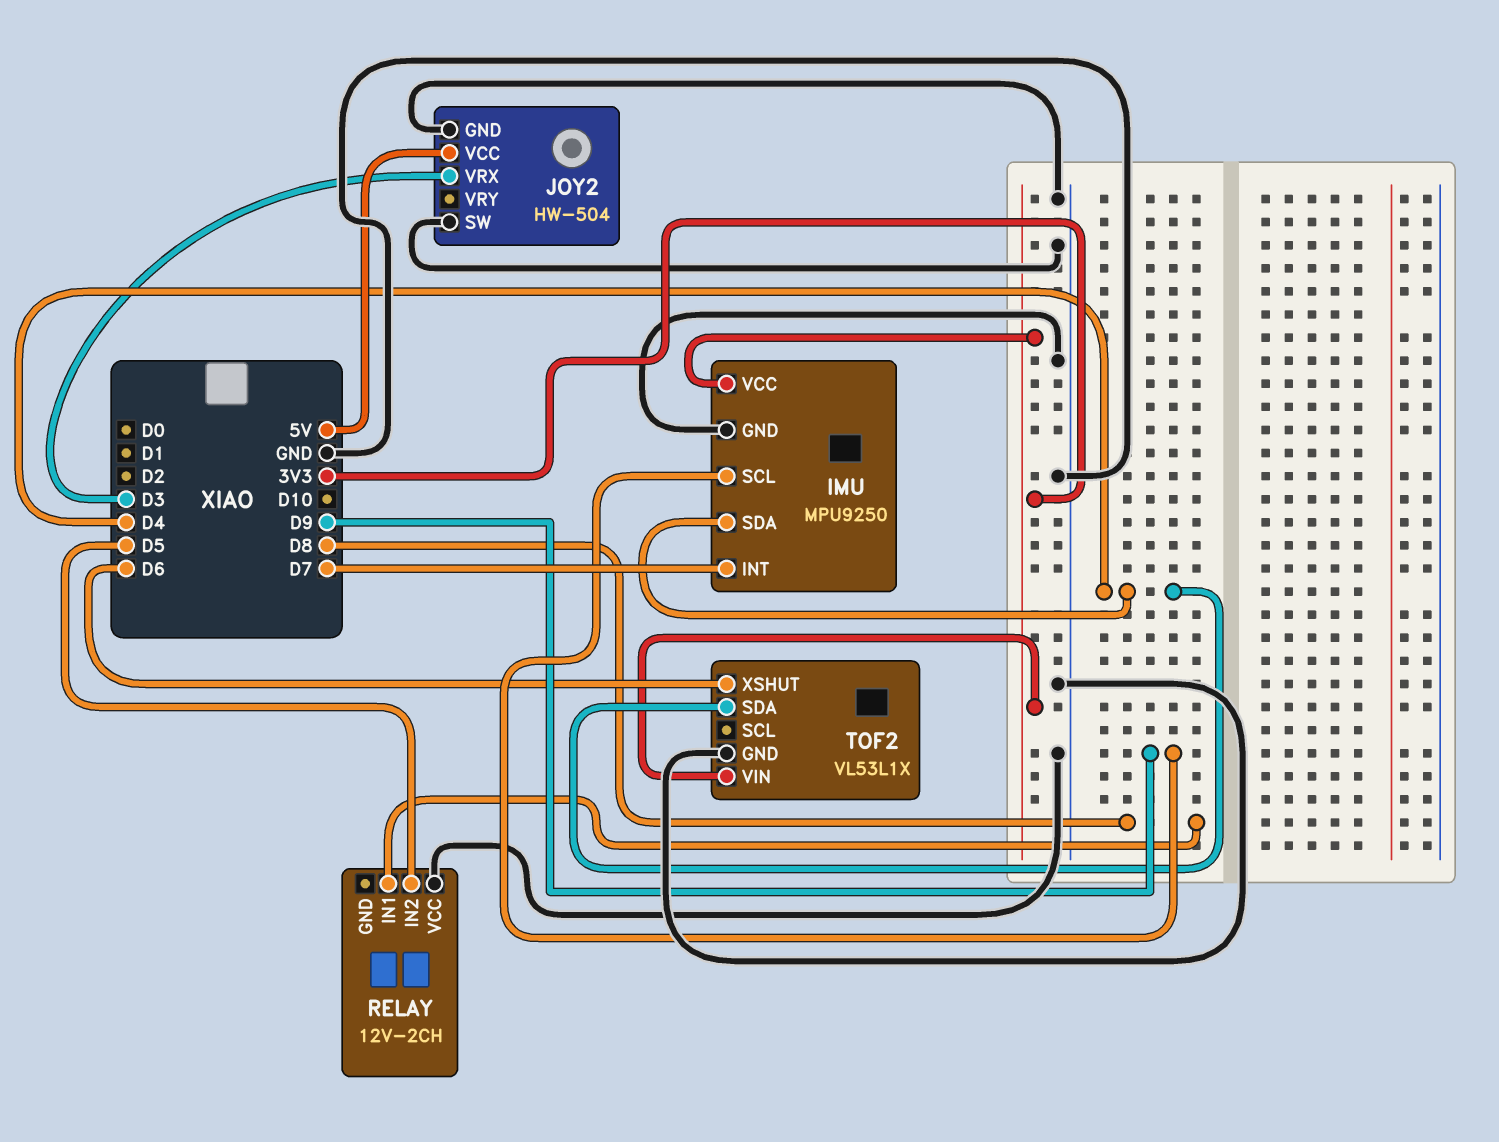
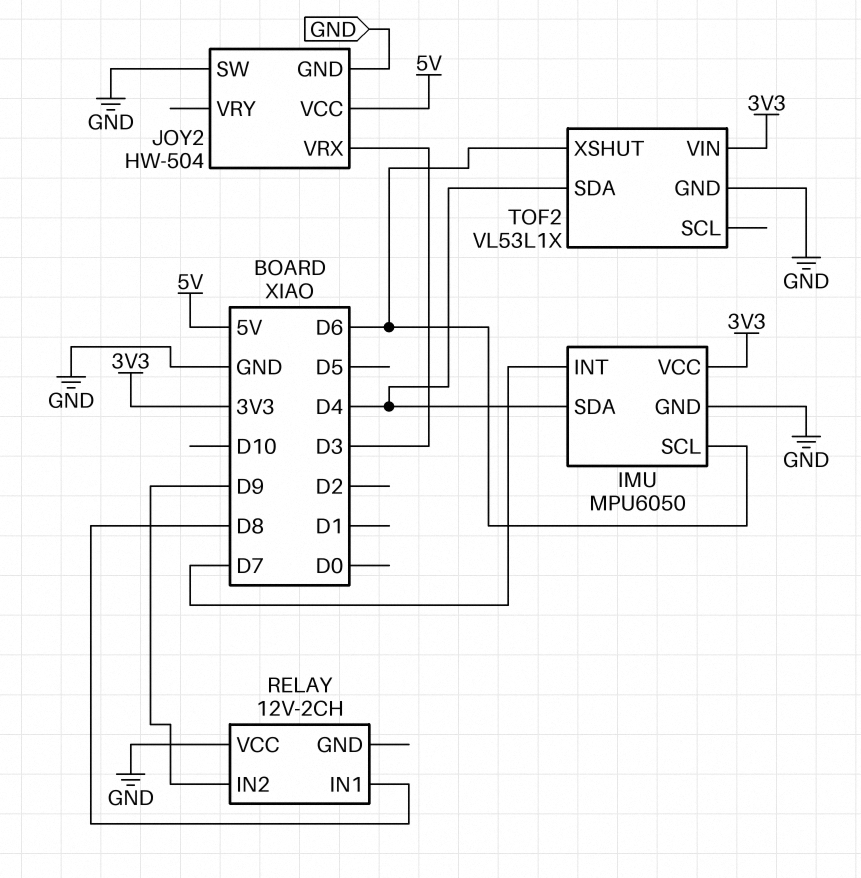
IMU: MPU9250 -> MPU6050
IMU pin SCL: D9 -> D6
RELAY pin IN2: D5 -> D9

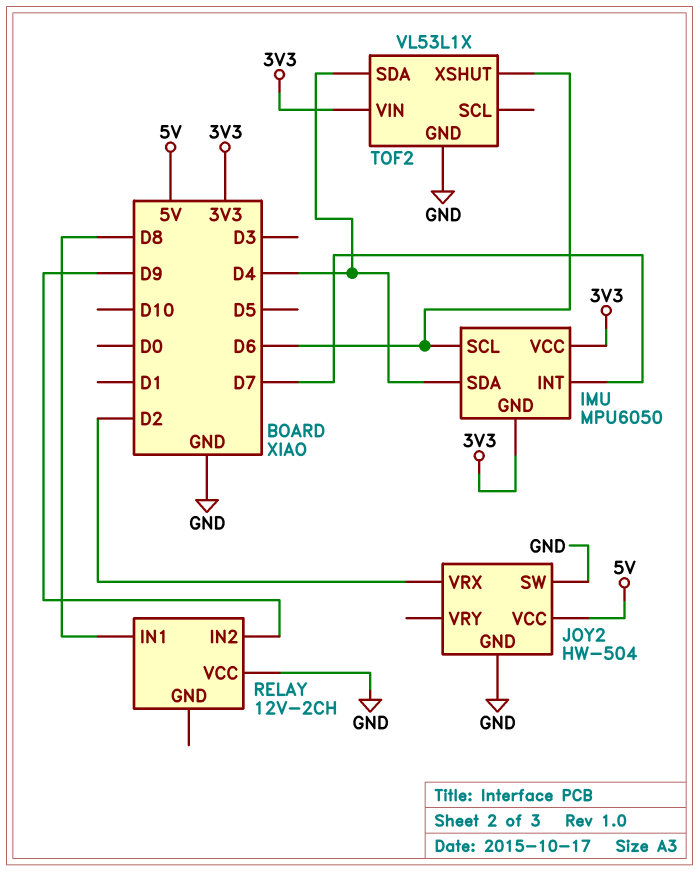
IMU pin GND: GND -> 3V3
JOY2 pin VRX: D3 -> D2

